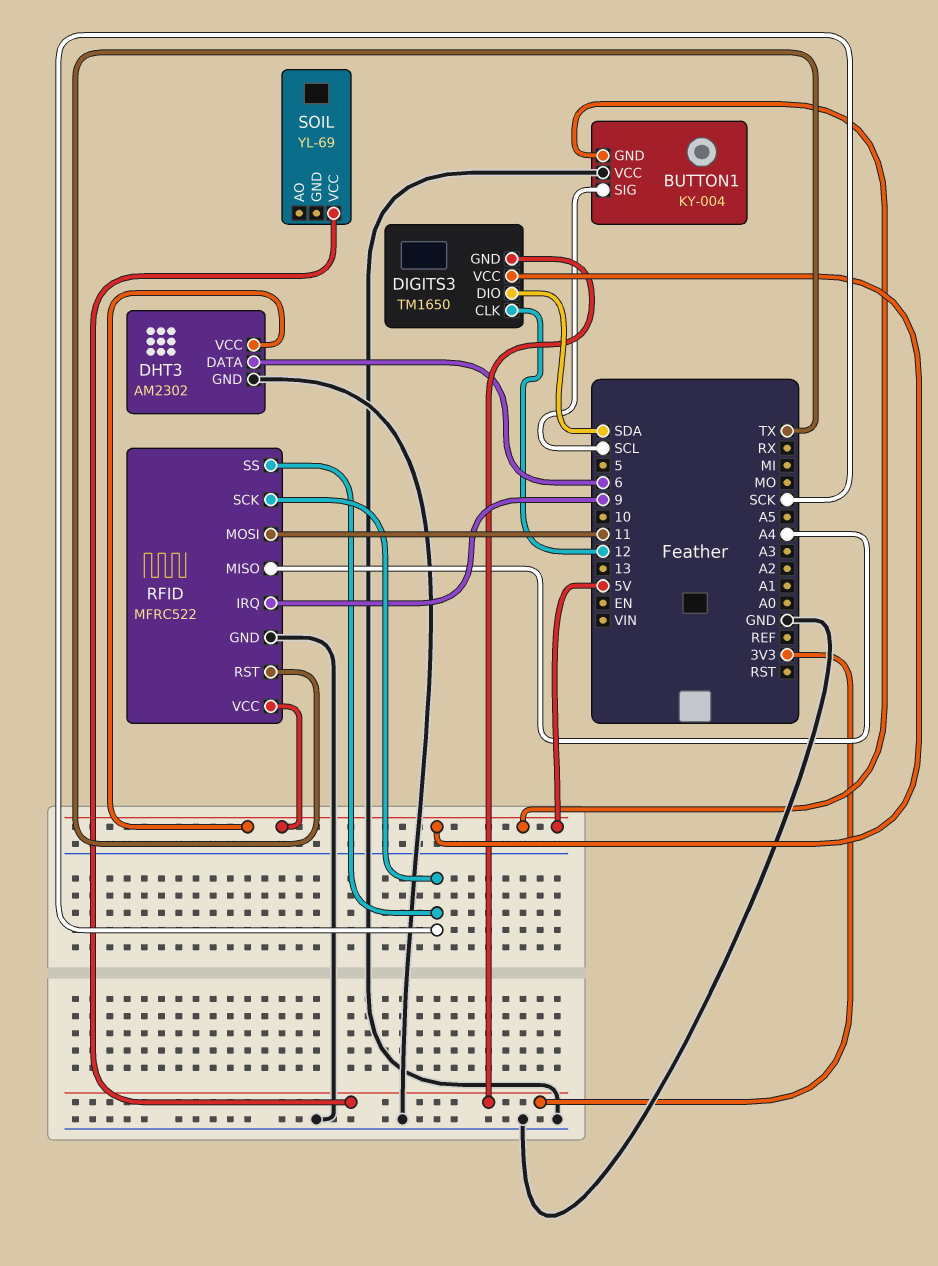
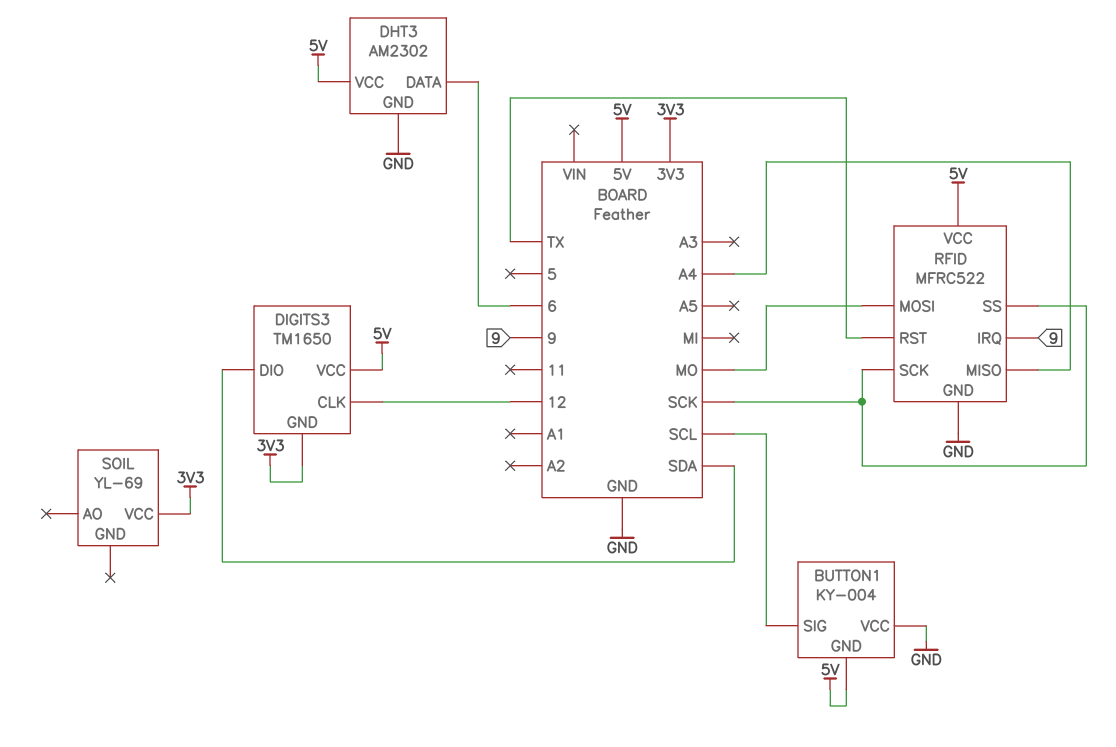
RFID pin MOSI: 11 -> MO

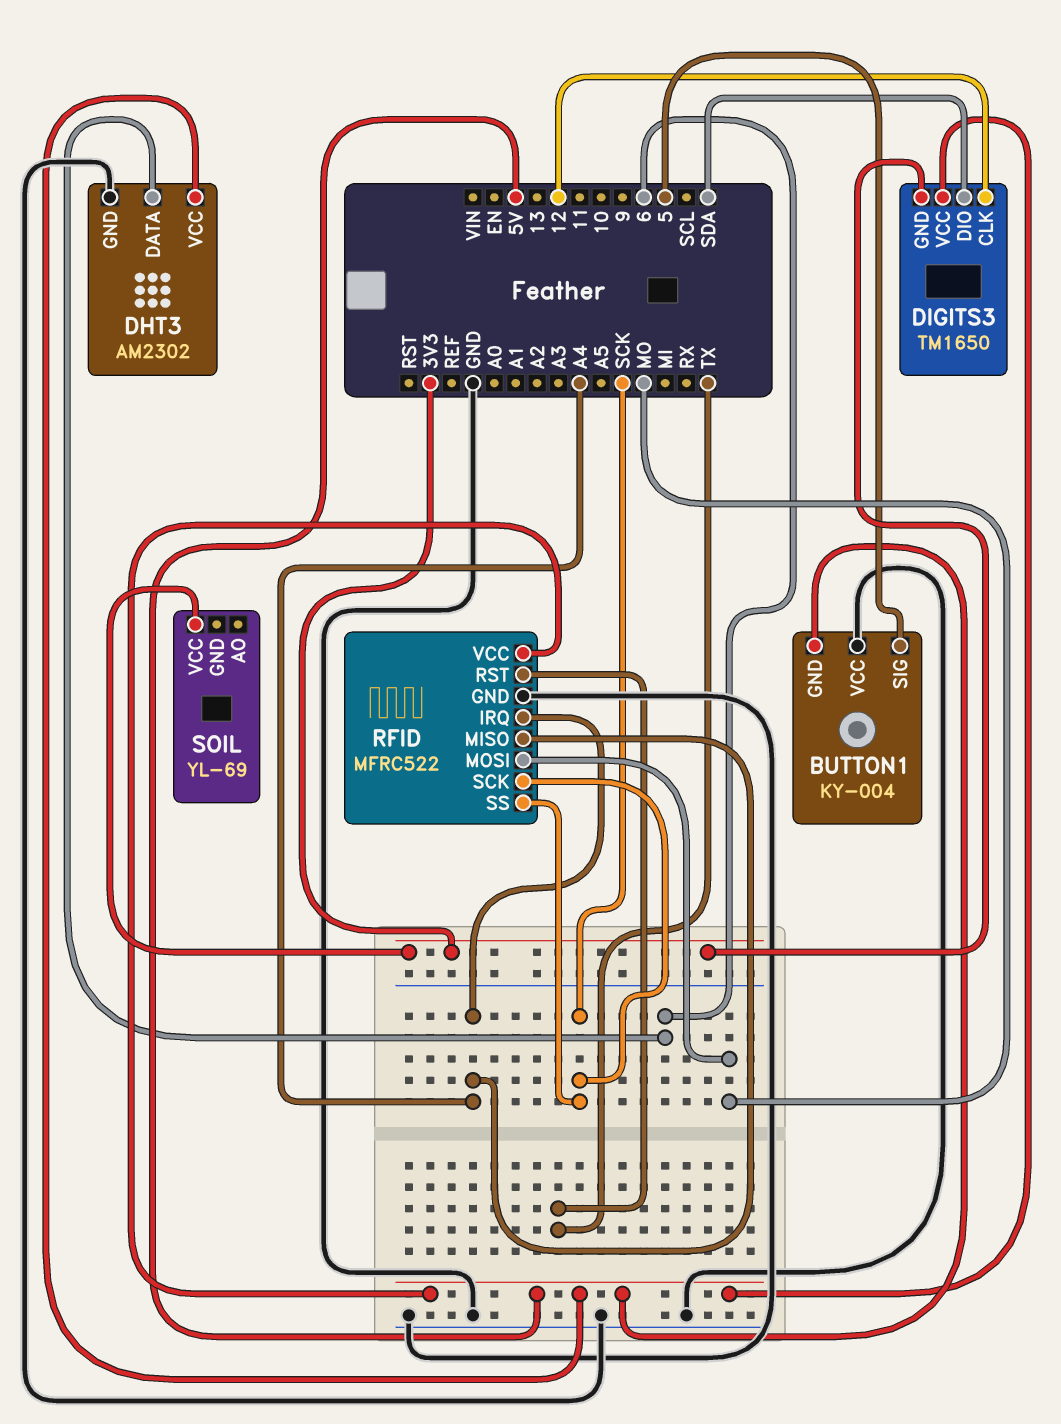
BUTTON1 pin SIG: SCL -> 5
RFID pin IRQ: 9 -> A4

